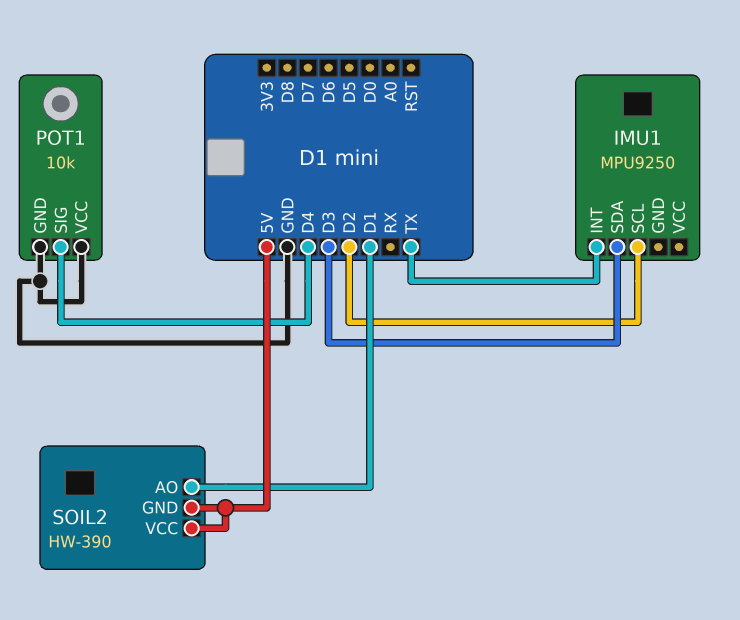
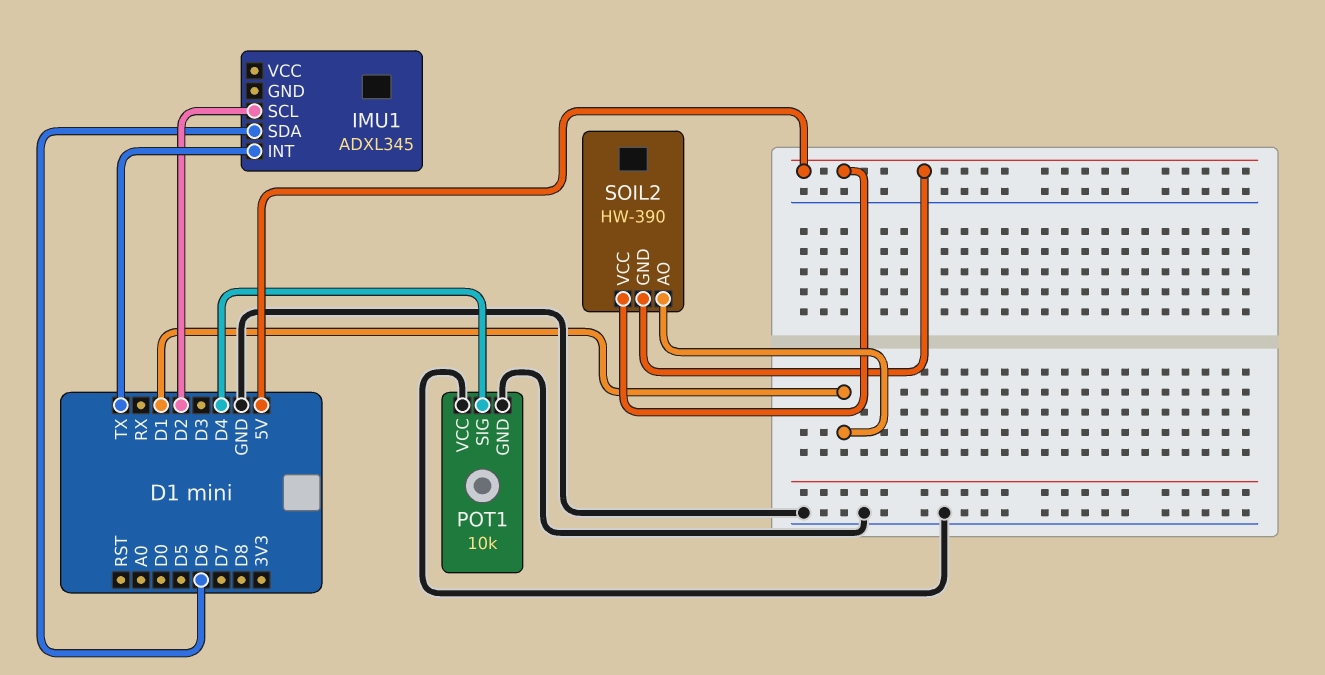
IMU1: MPU9250 -> ADXL345
IMU1 pin SDA: D3 -> D6

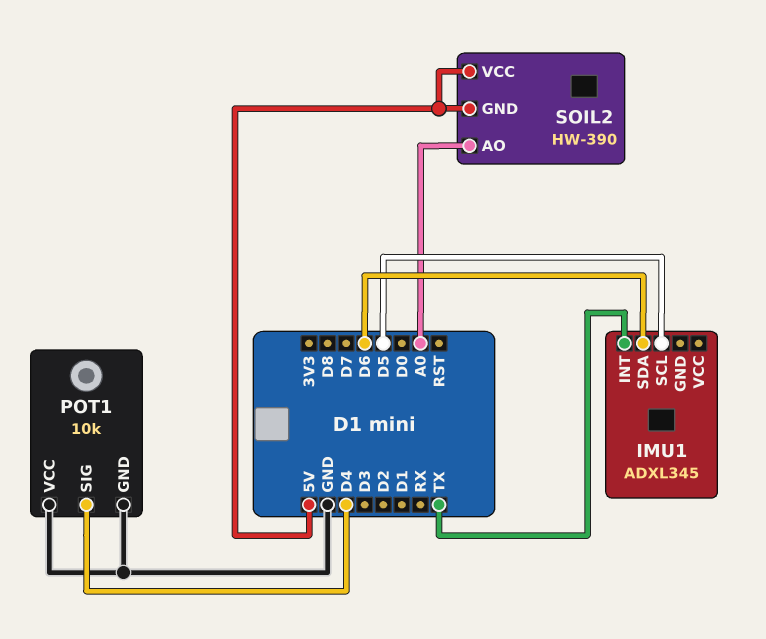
IMU1 pin SCL: D2 -> D5
SOIL2 pin AO: D1 -> A0

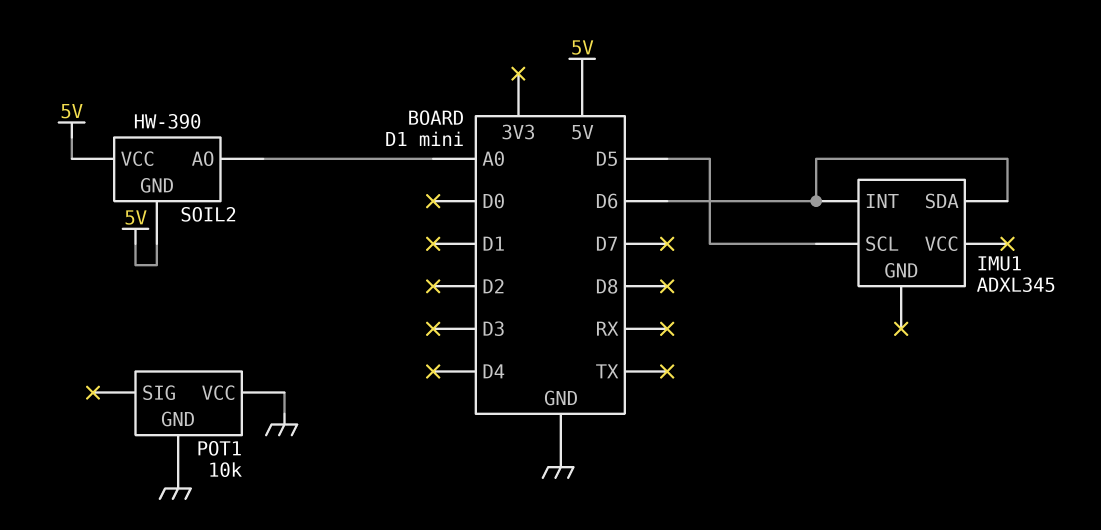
IMU1 pin INT: TX -> D6
POT1 pin SIG: D4 -> none

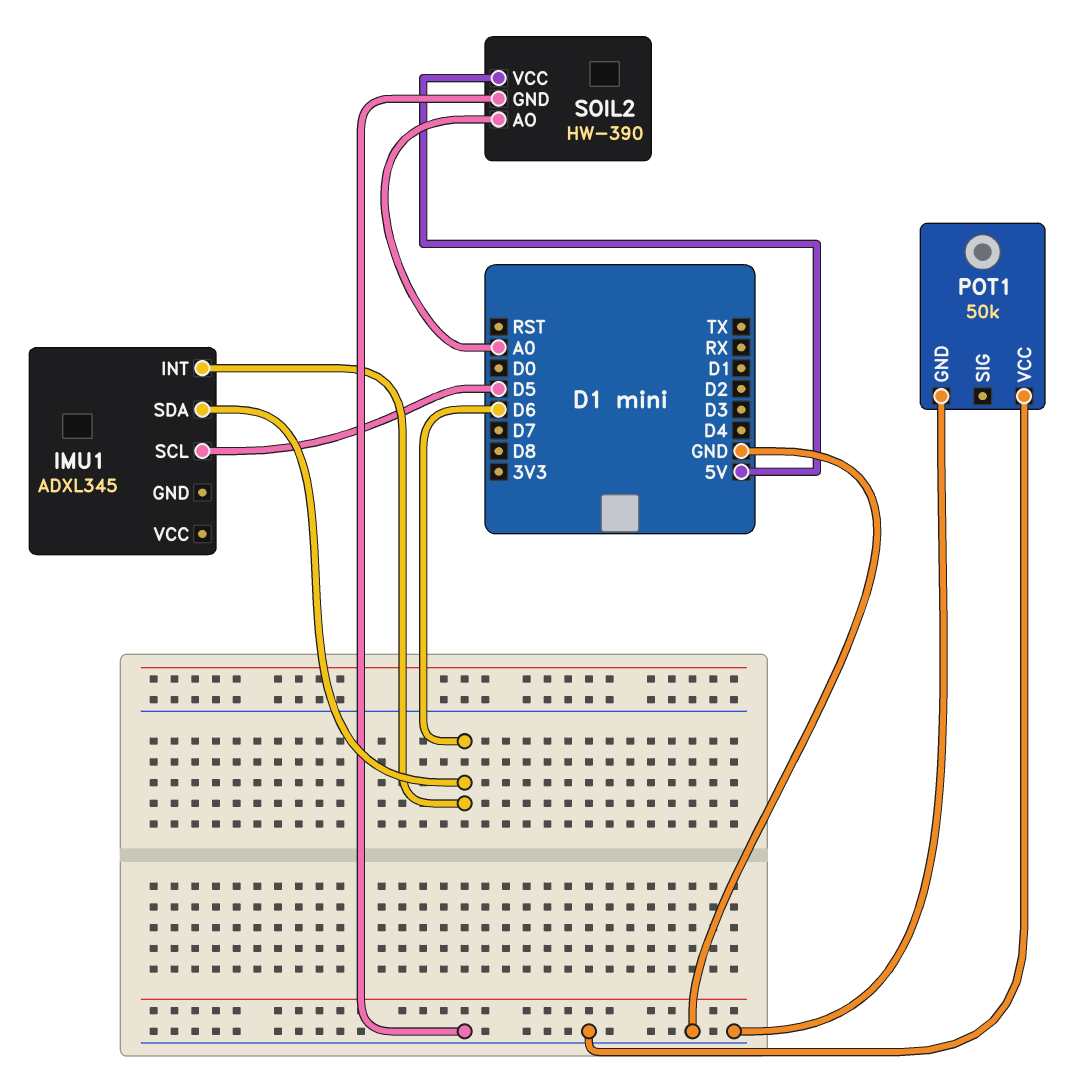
POT1: 10k -> 50k
SOIL2 pin GND: 5V -> GND

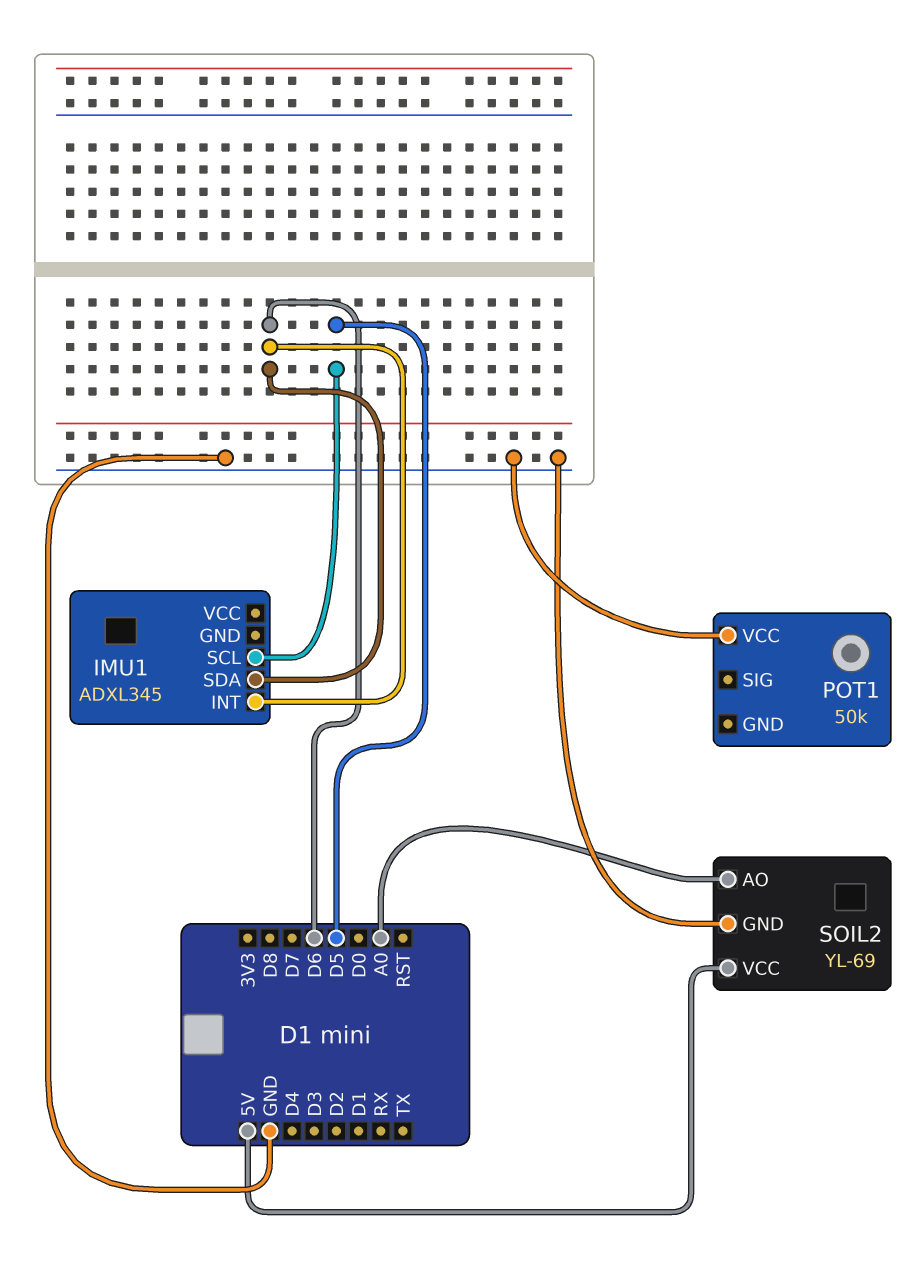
POT1 pin GND: GND -> none
SOIL2: HW-390 -> YL-69

